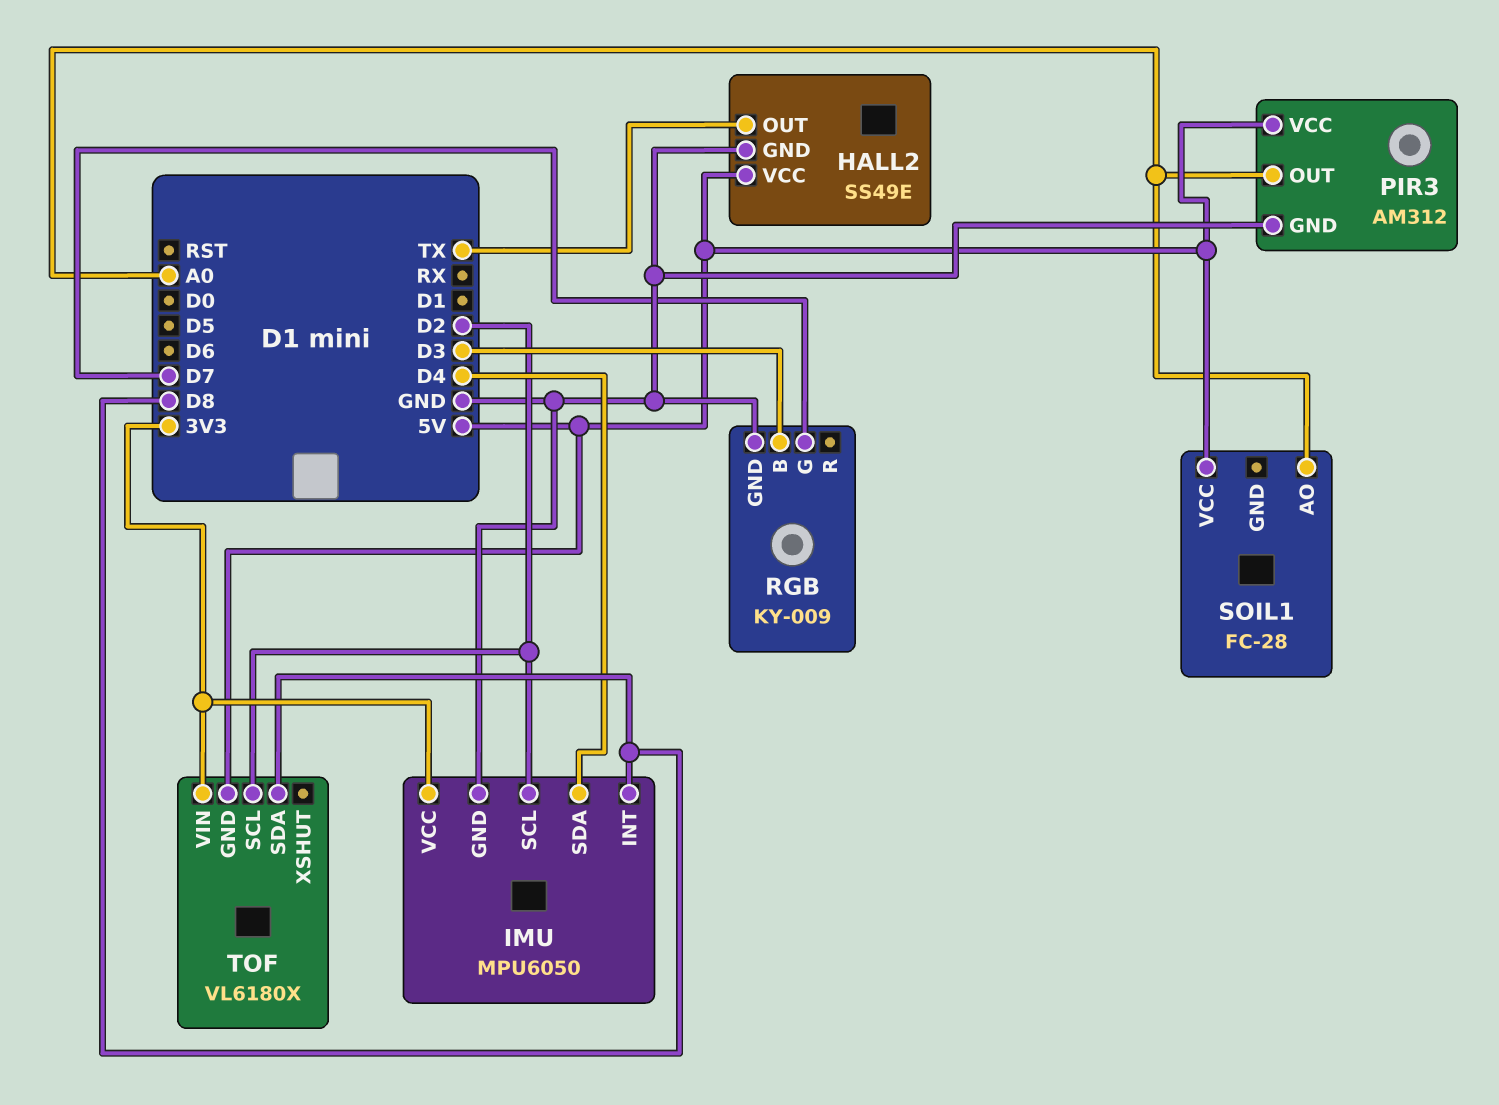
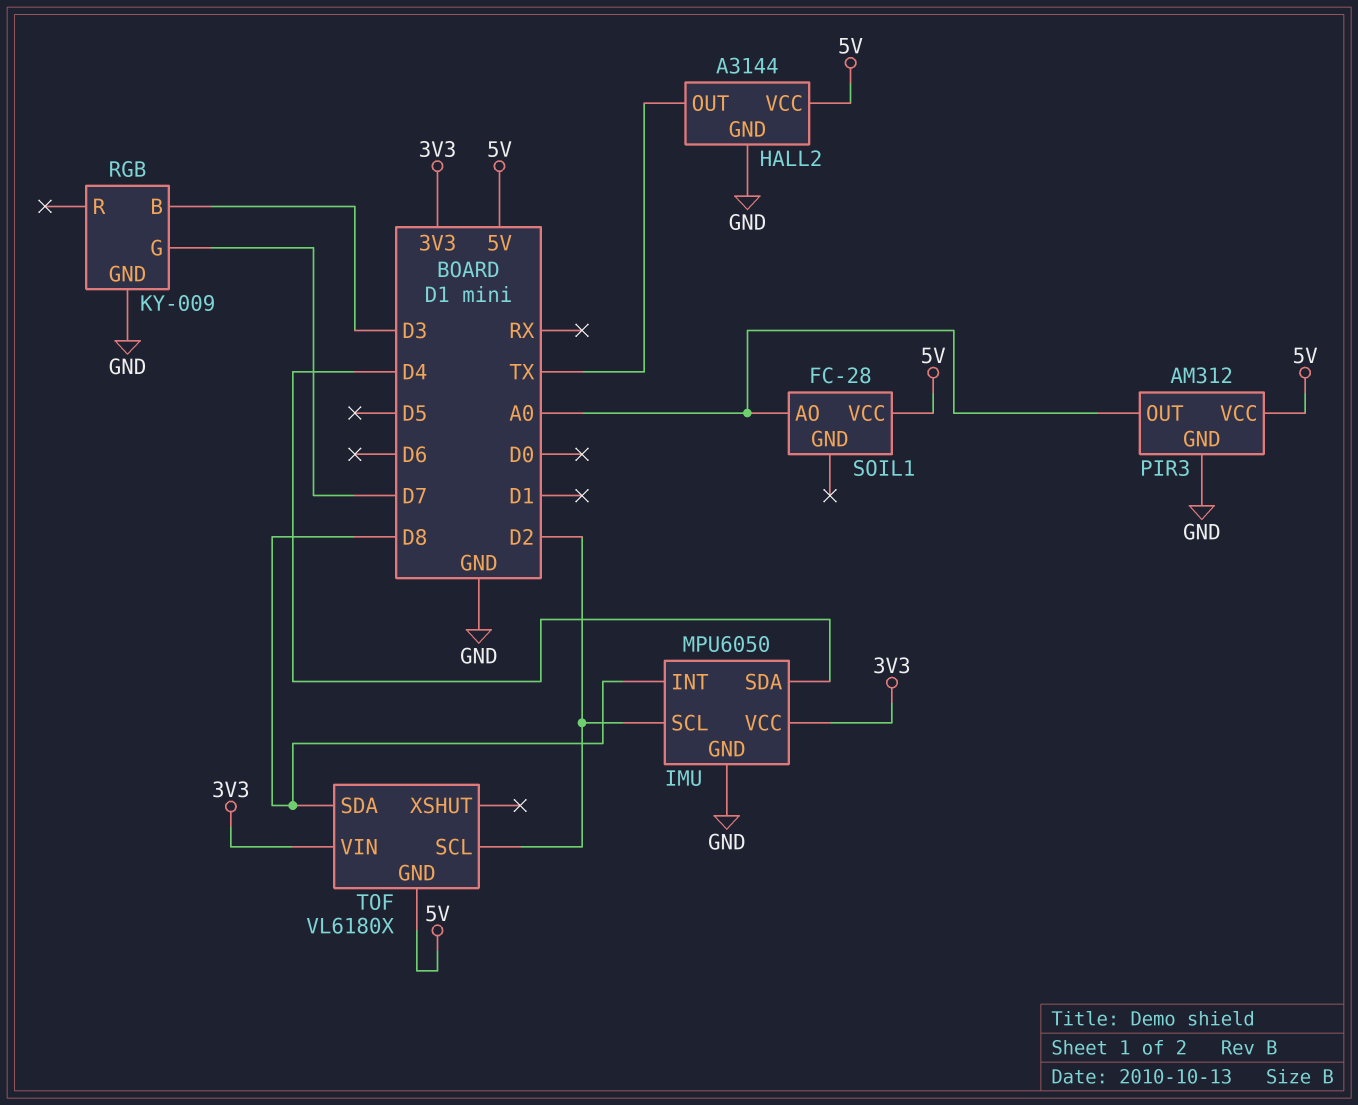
HALL2: SS49E -> A3144

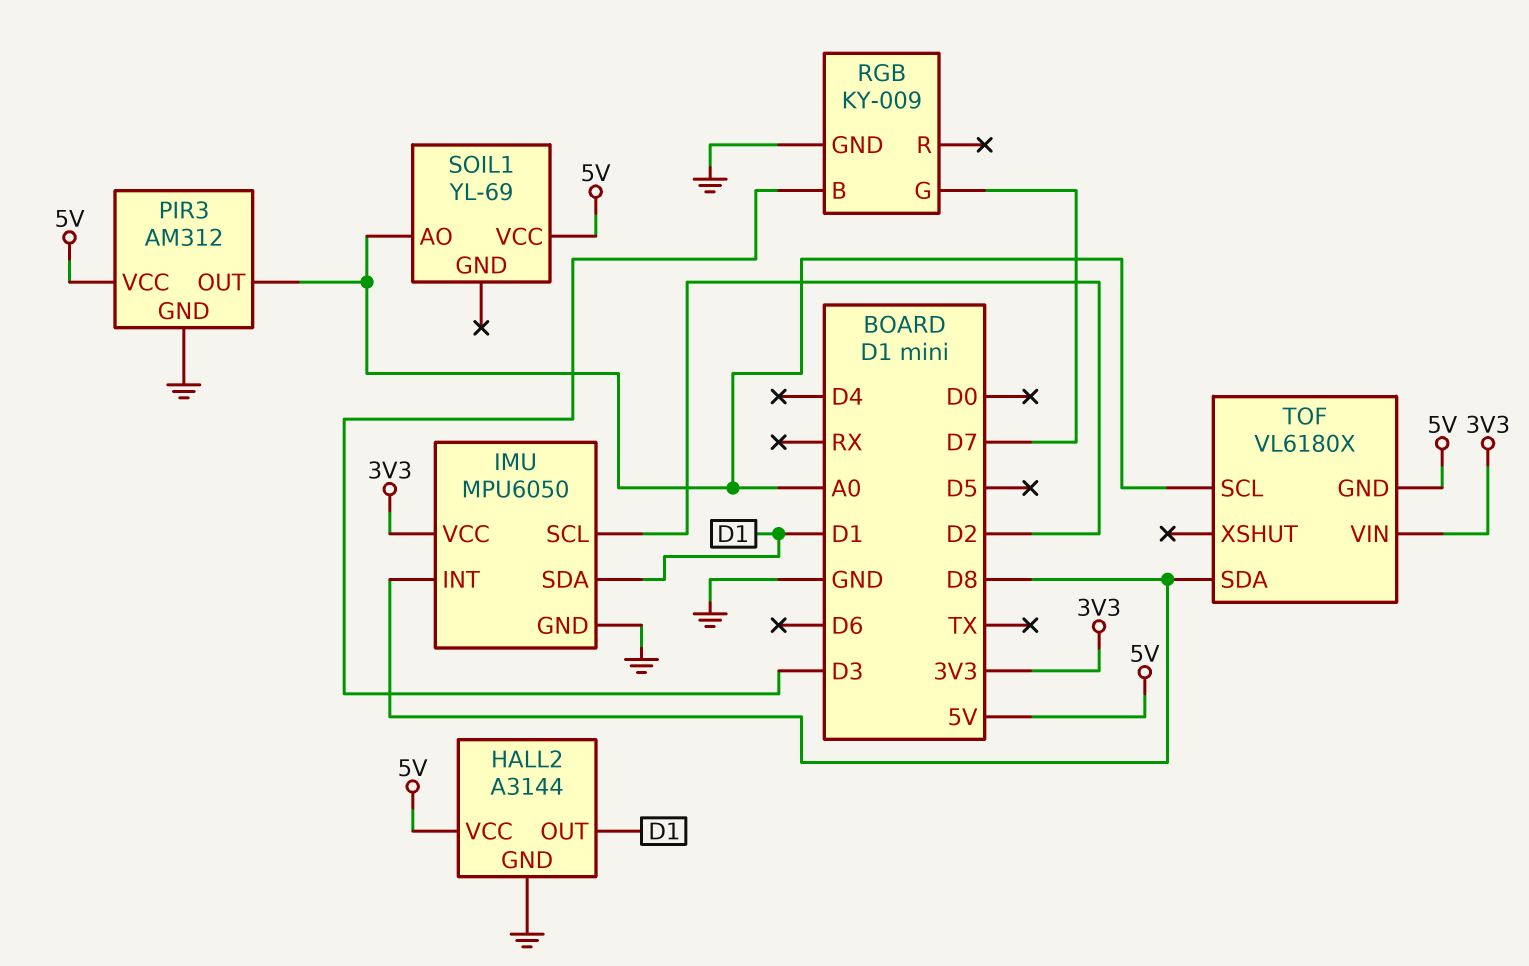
HALL2 pin OUT: TX -> D1
IMU pin SDA: D4 -> D1
SOIL1: FC-28 -> YL-69
TOF pin SCL: D2 -> A0

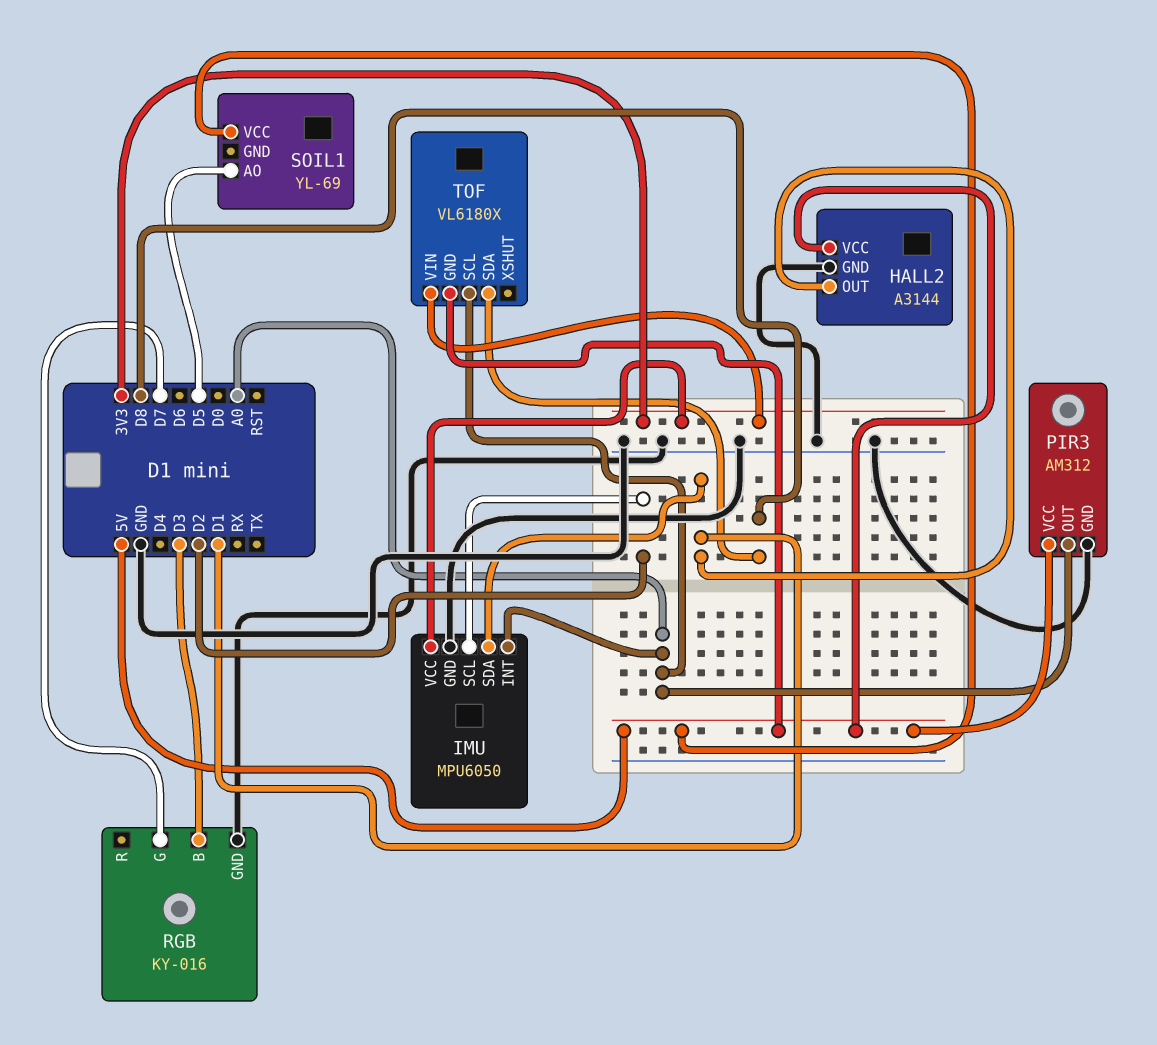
IMU pin INT: D8 -> A0
RGB: KY-009 -> KY-016
SOIL1 pin AO: A0 -> D5

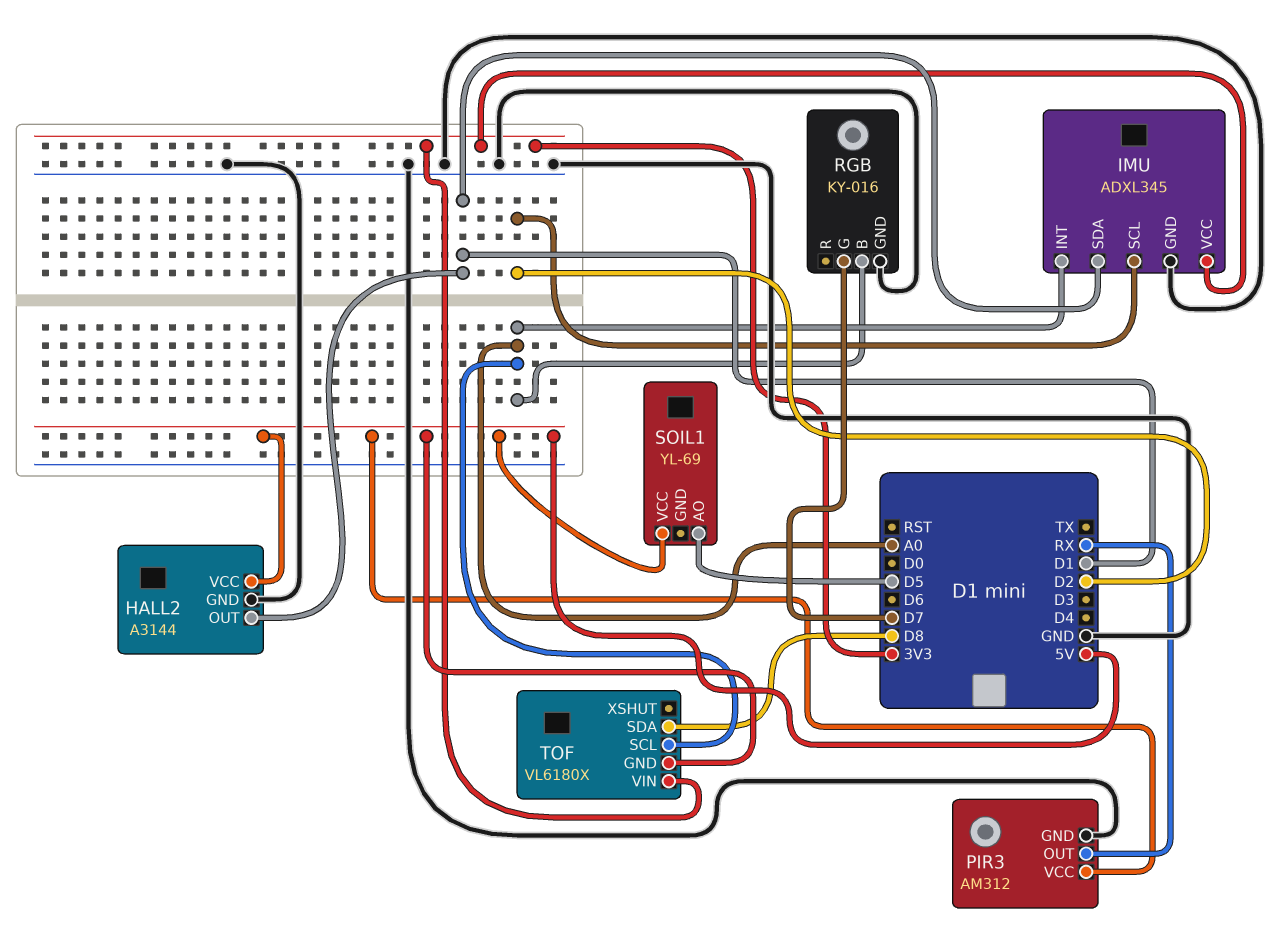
IMU: MPU6050 -> ADXL345
PIR3 pin OUT: A0 -> RX
RGB pin B: D3 -> A0

